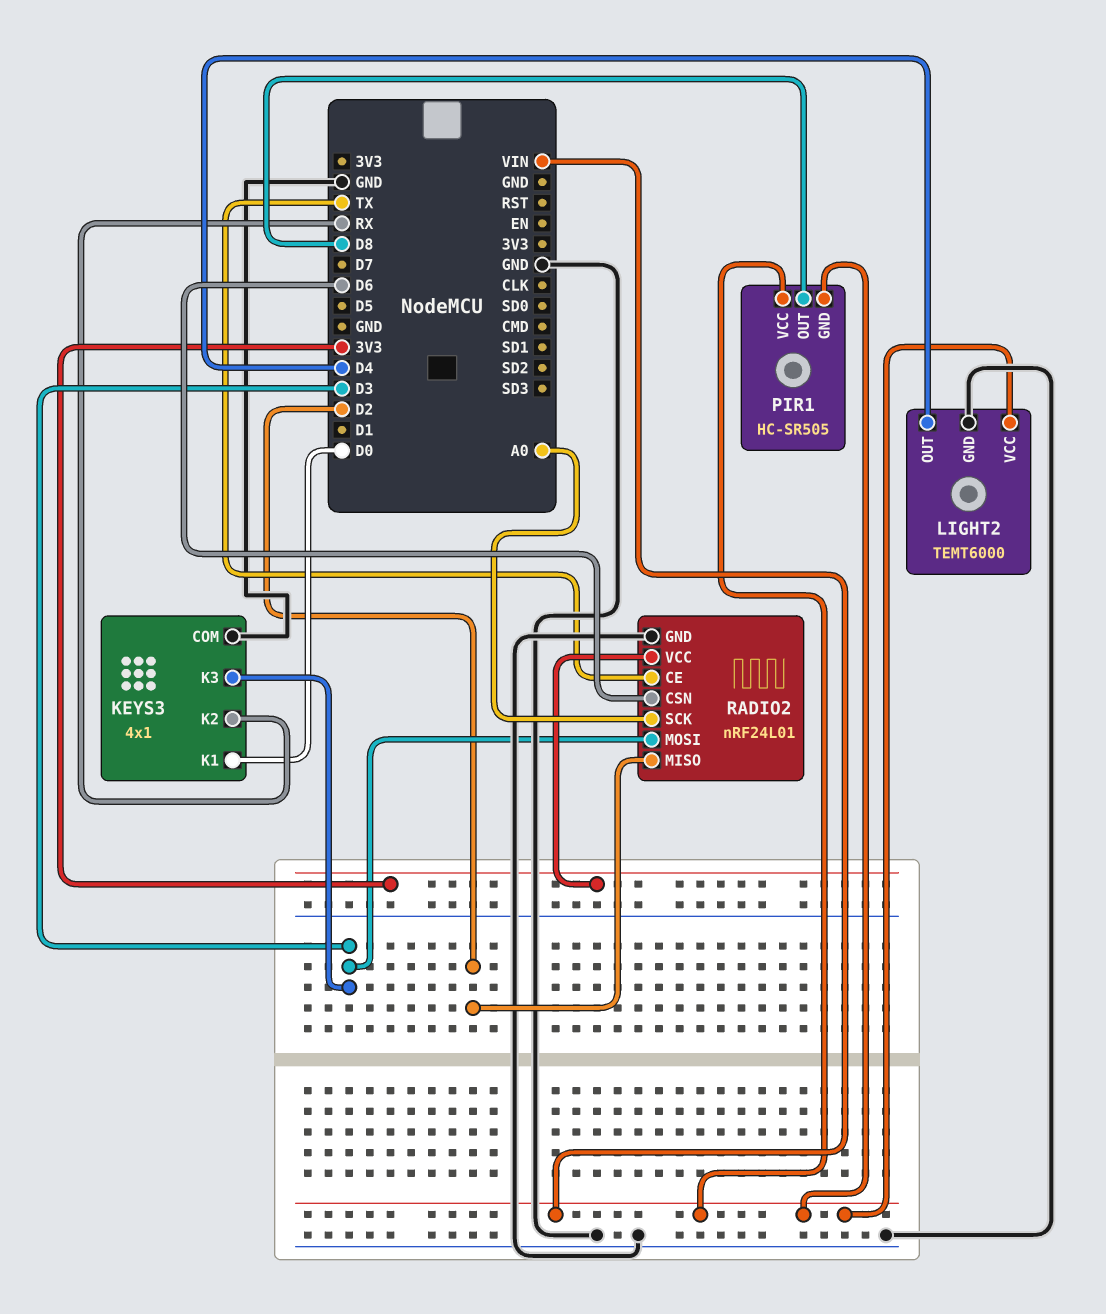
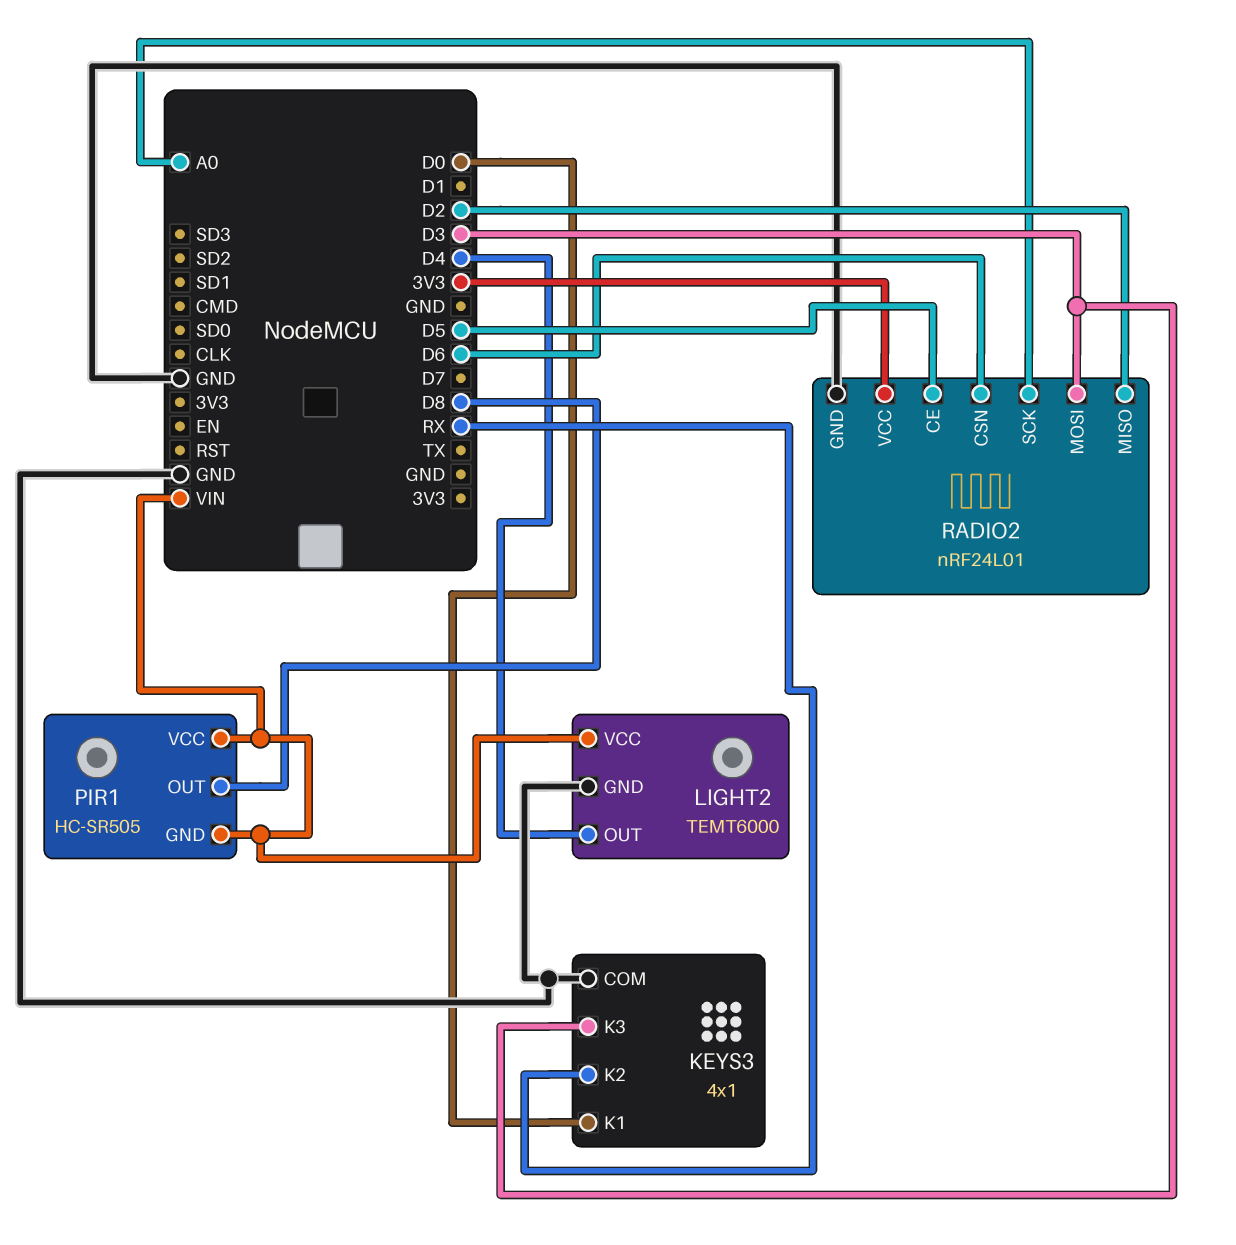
RADIO2 pin CE: TX -> D5

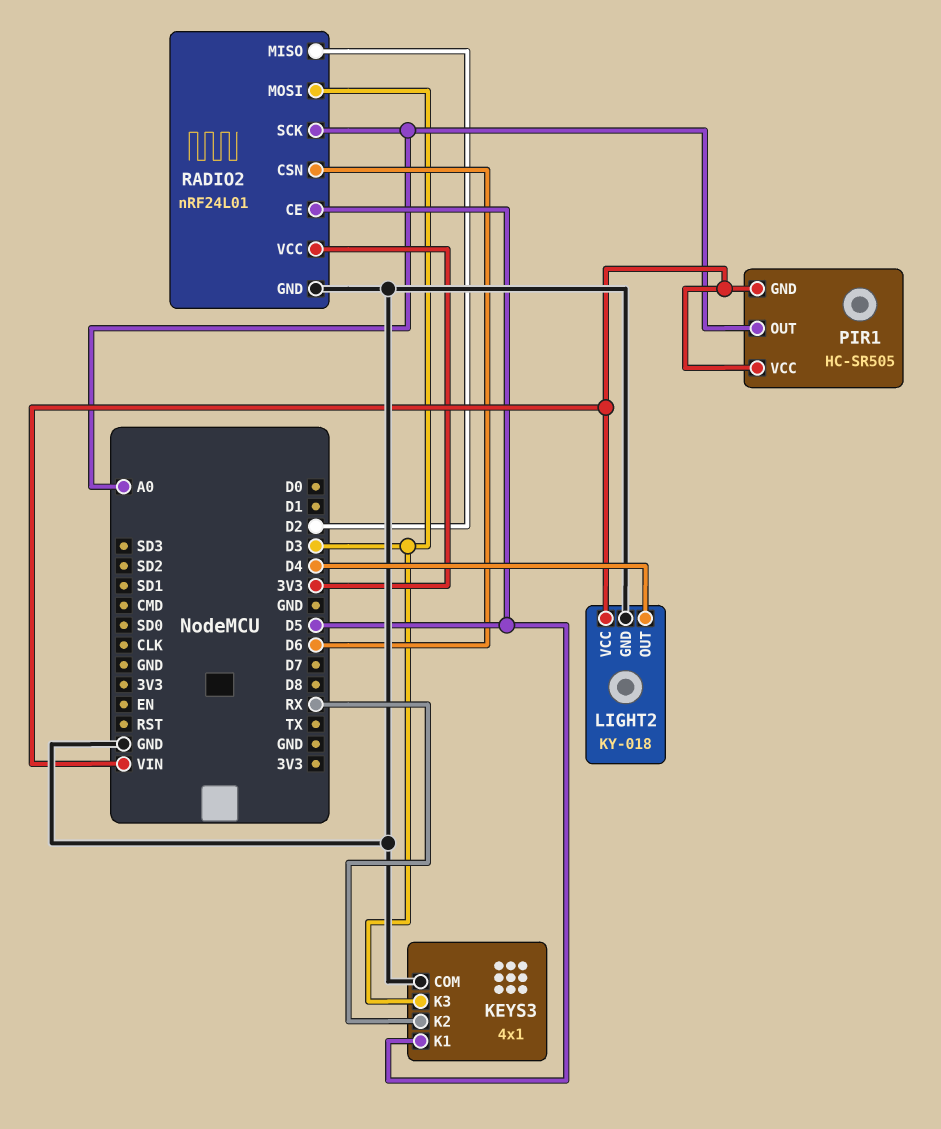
KEYS3 pin K1: D0 -> D5
LIGHT2: TEMT6000 -> KY-018
PIR1 pin OUT: D8 -> A0

